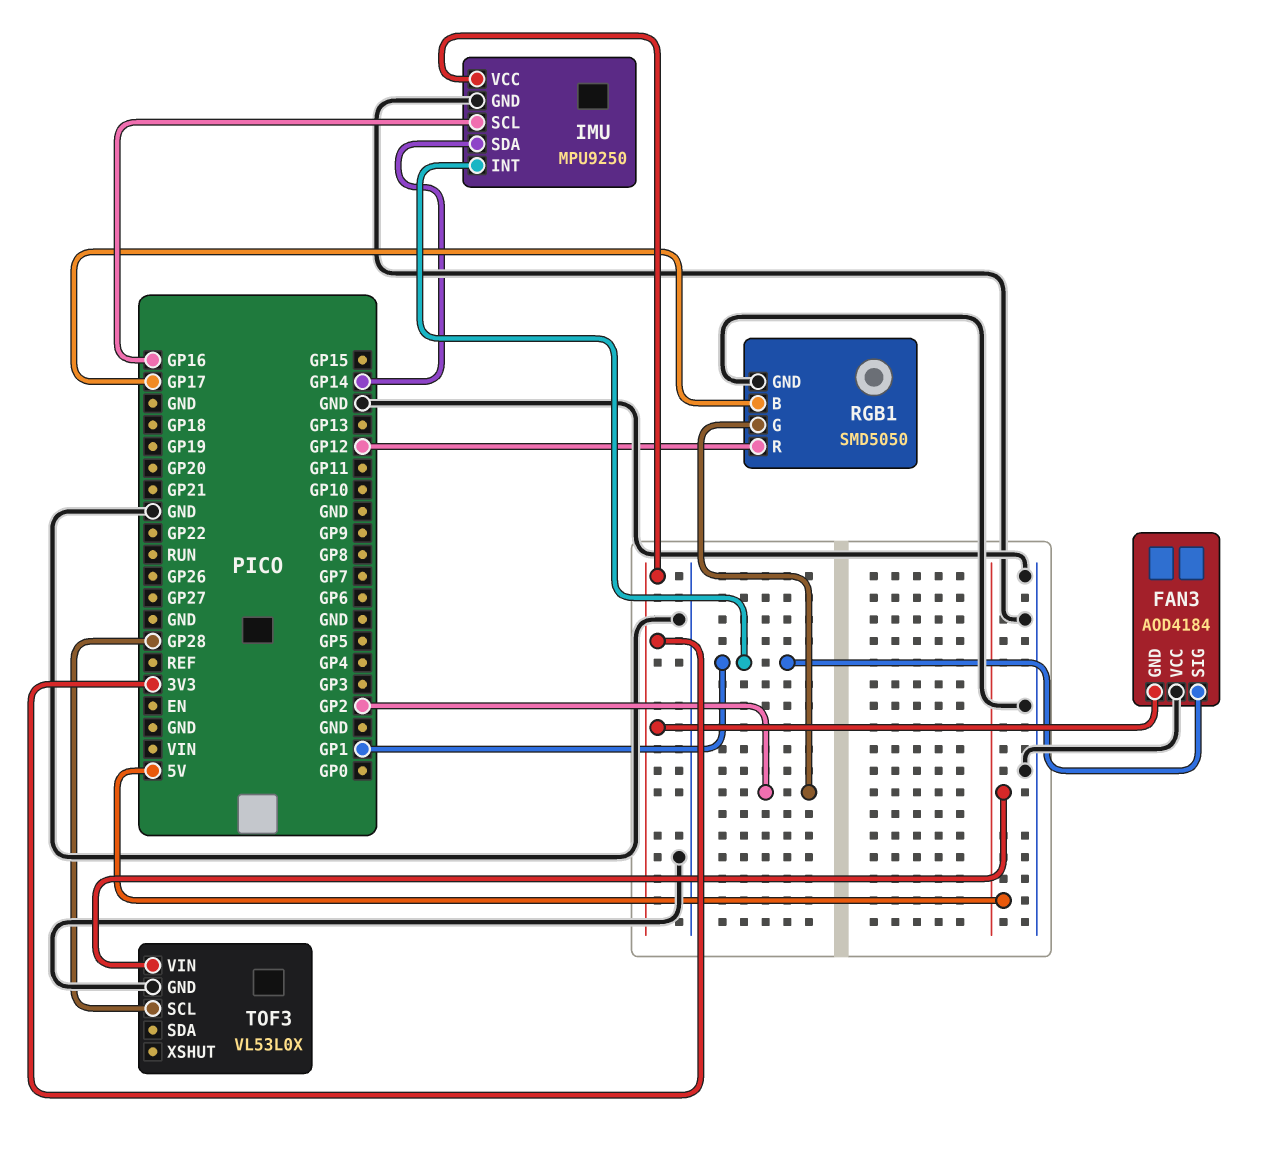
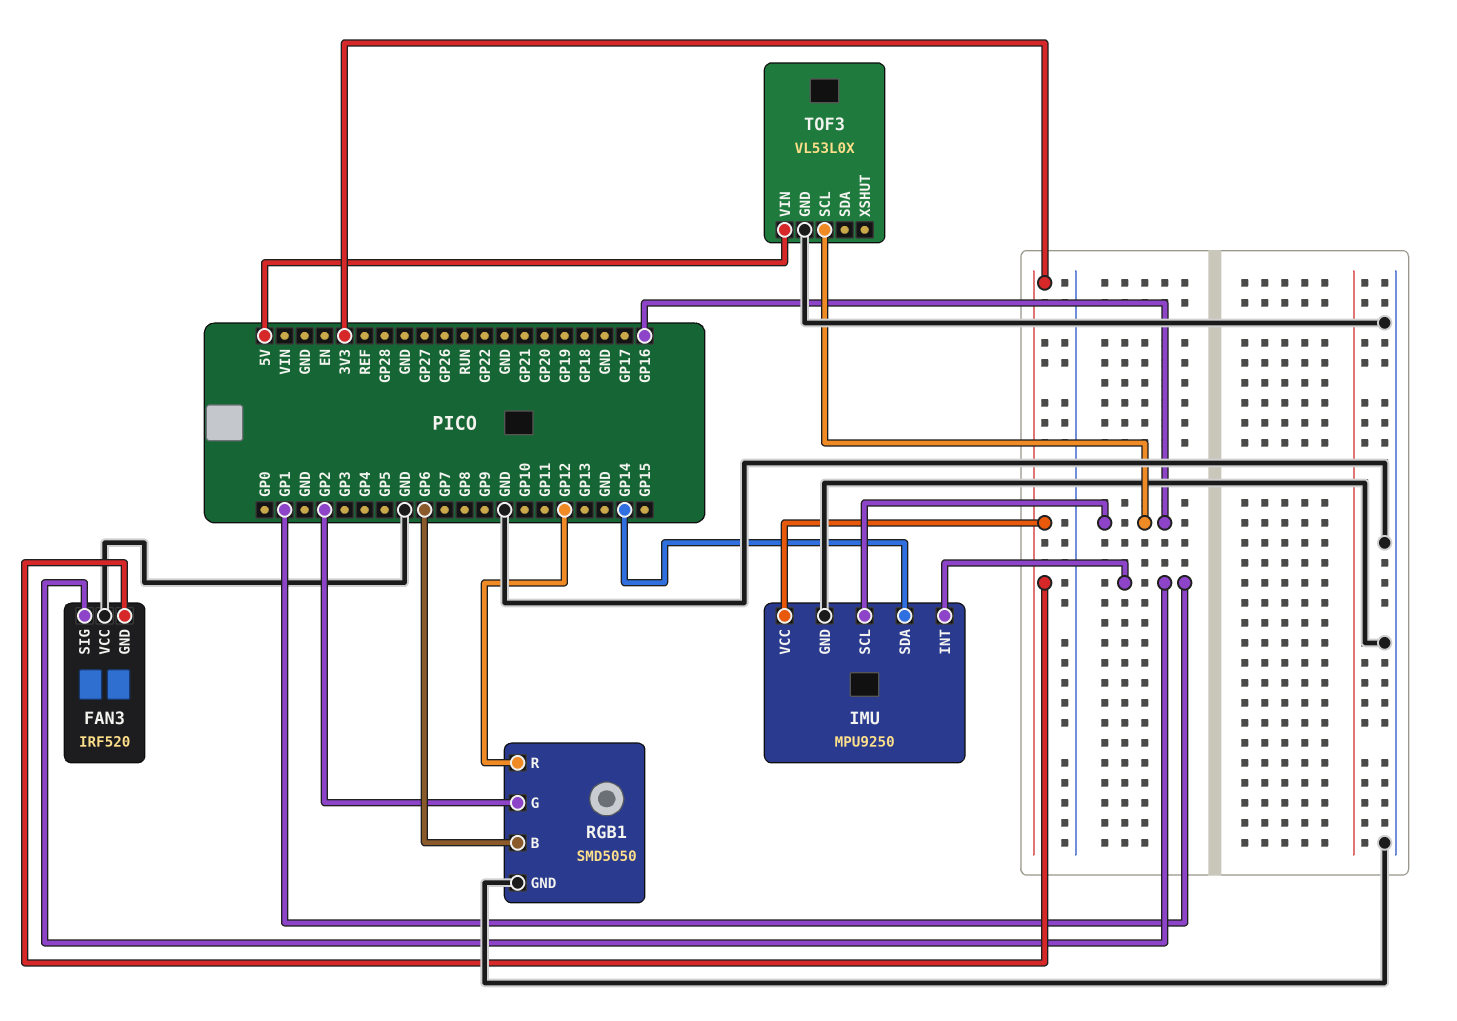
FAN3: AOD4184 -> IRF520
RGB1 pin B: GP17 -> GP6
TOF3 pin SCL: GP28 -> GP16

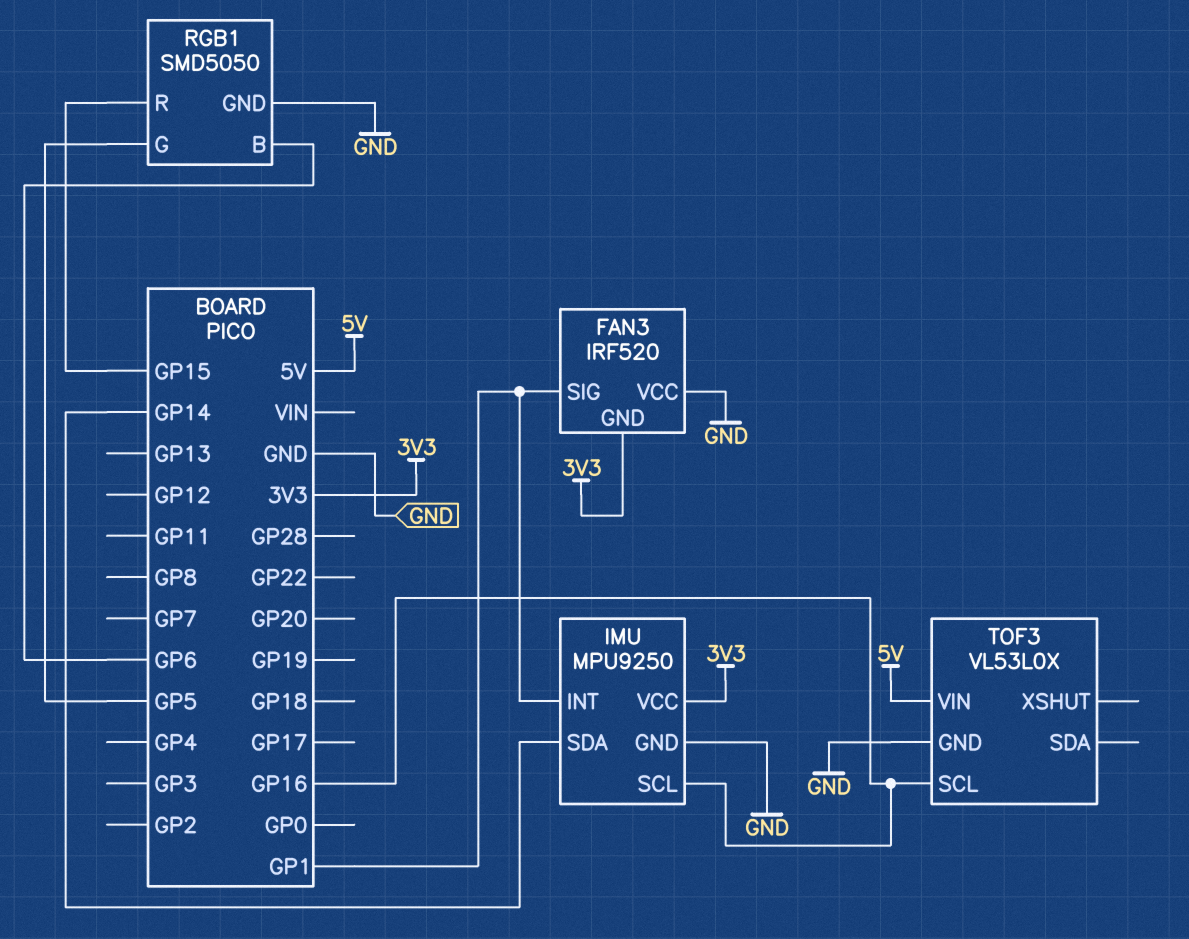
RGB1 pin G: GP2 -> GP5
RGB1 pin R: GP12 -> GP15

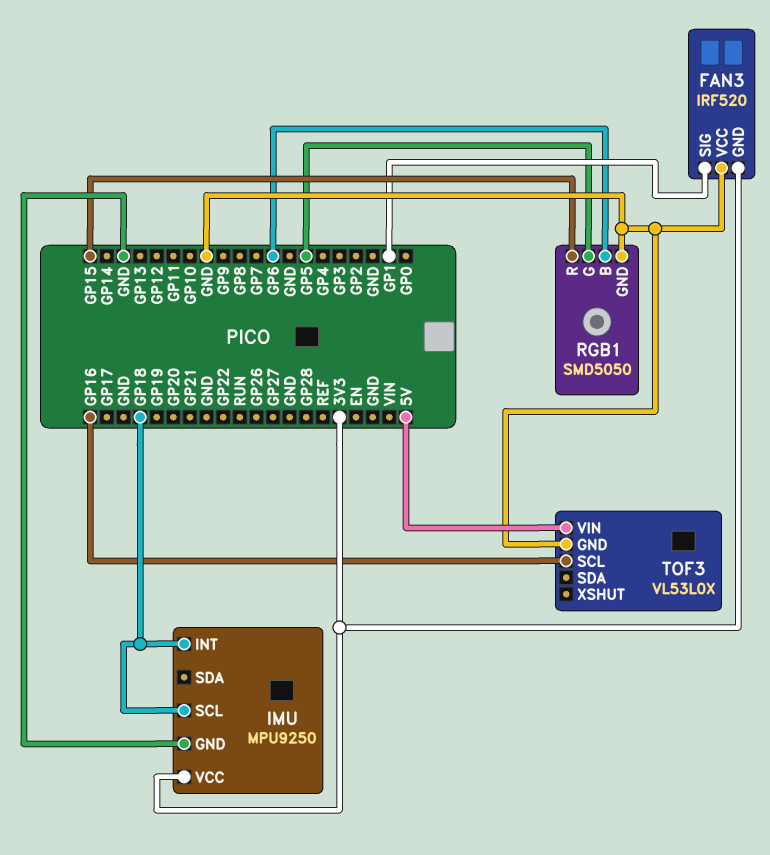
IMU pin INT: GP1 -> GP18
IMU pin SCL: GP16 -> GP18
IMU pin SDA: GP14 -> none

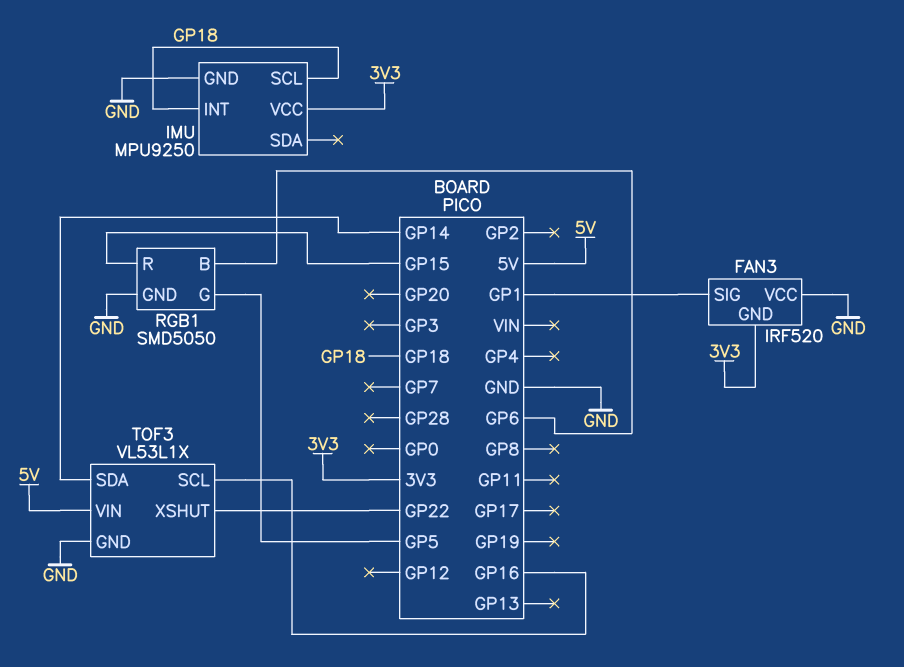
TOF3: VL53L0X -> VL53L1X
TOF3 pin SDA: none -> GP14
TOF3 pin XSHUT: none -> GP22

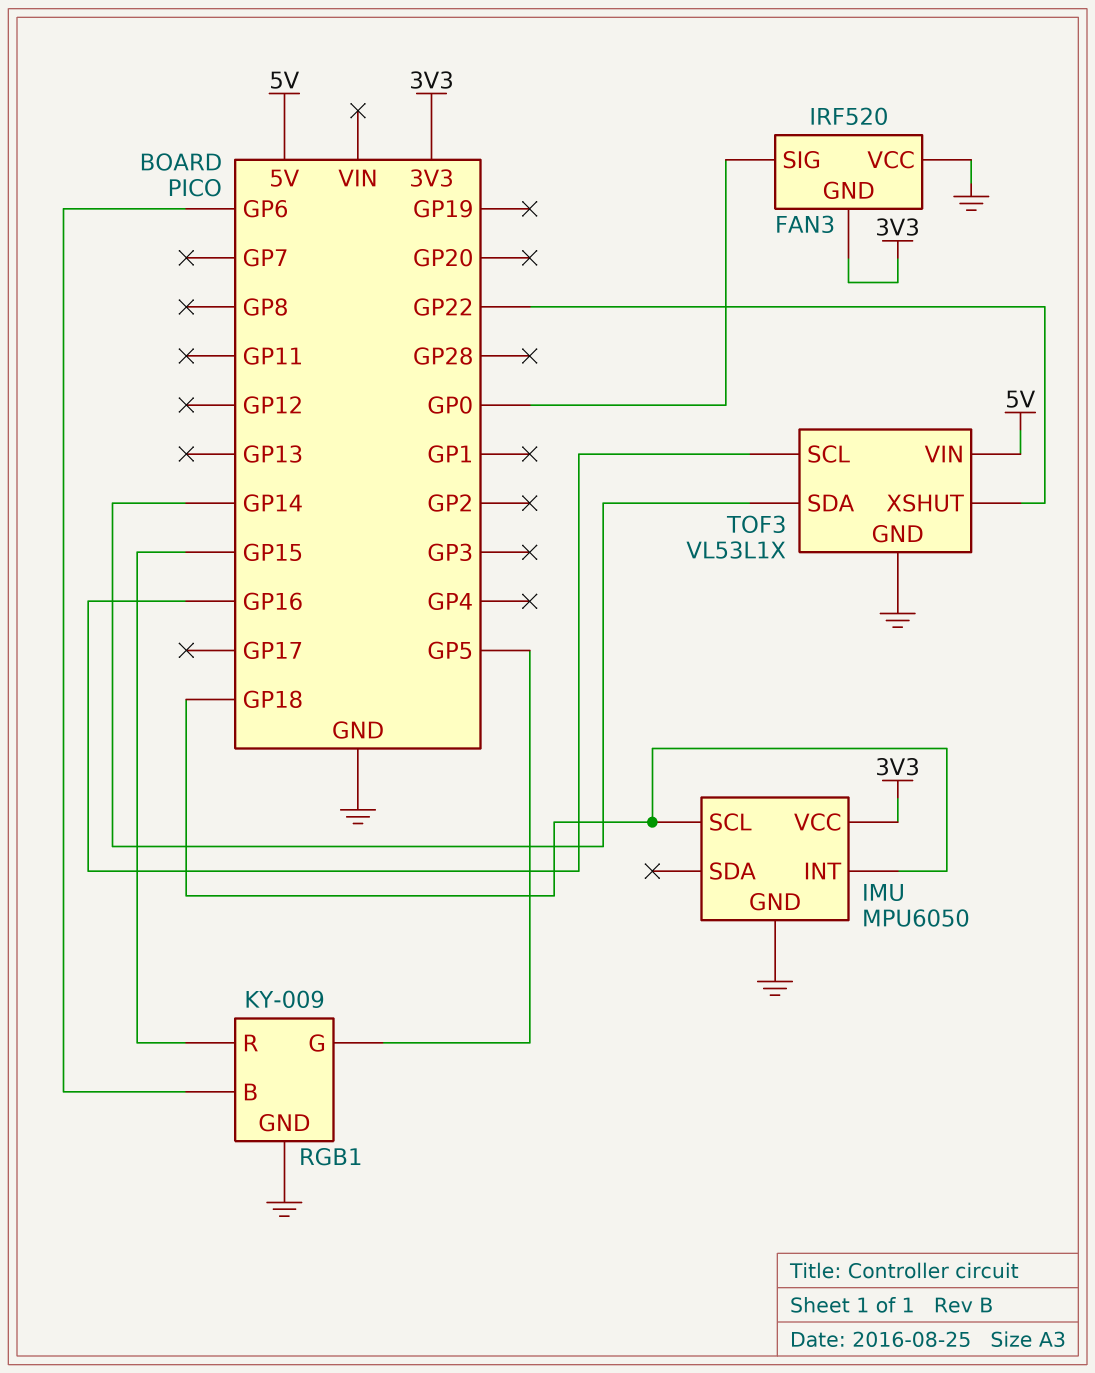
FAN3 pin SIG: GP1 -> GP0
IMU: MPU9250 -> MPU6050
RGB1: SMD5050 -> KY-009

